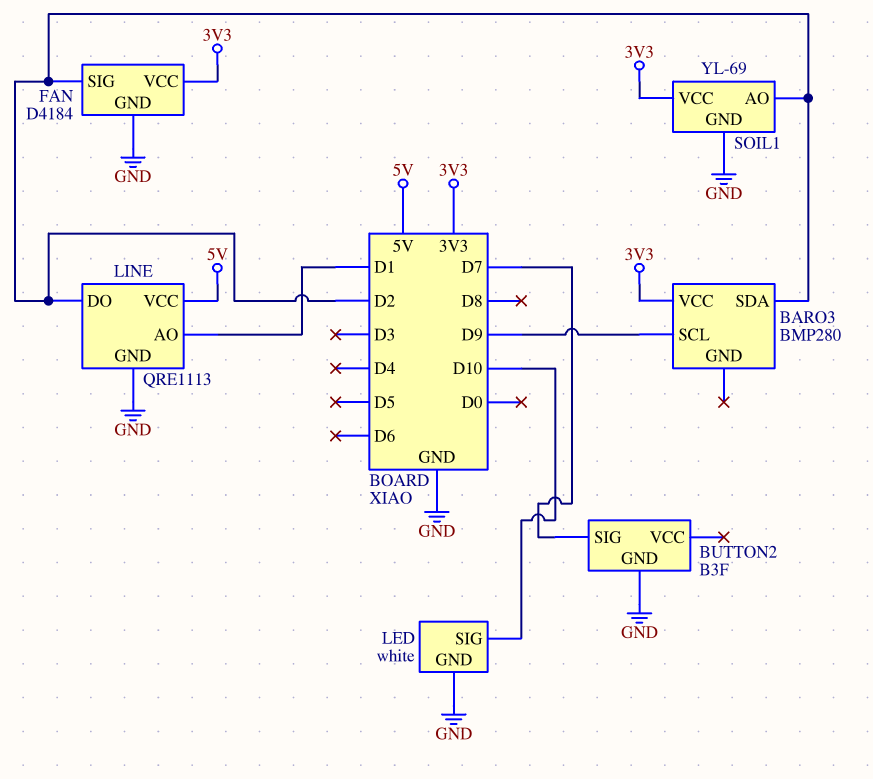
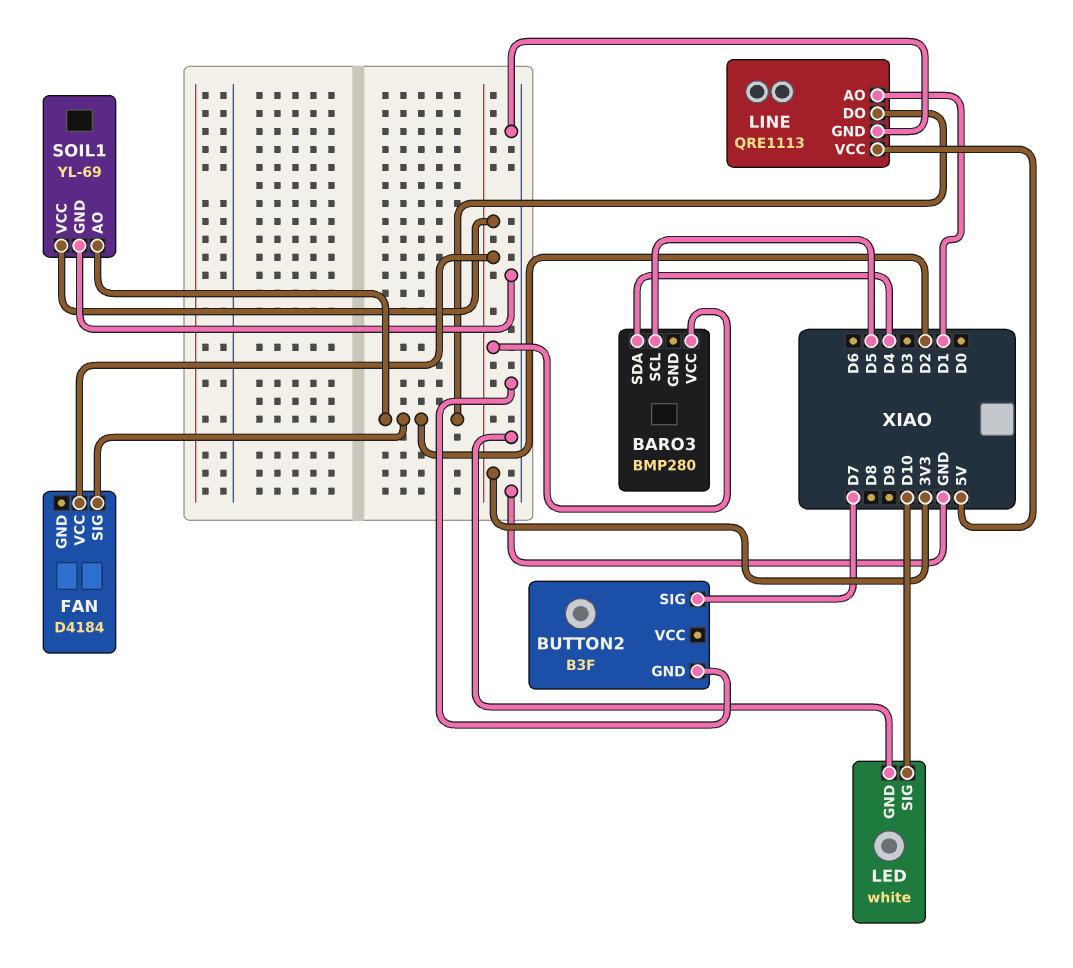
BARO3 pin SCL: D9 -> D5
BARO3 pin SDA: D2 -> D4
FAN pin GND: GND -> none

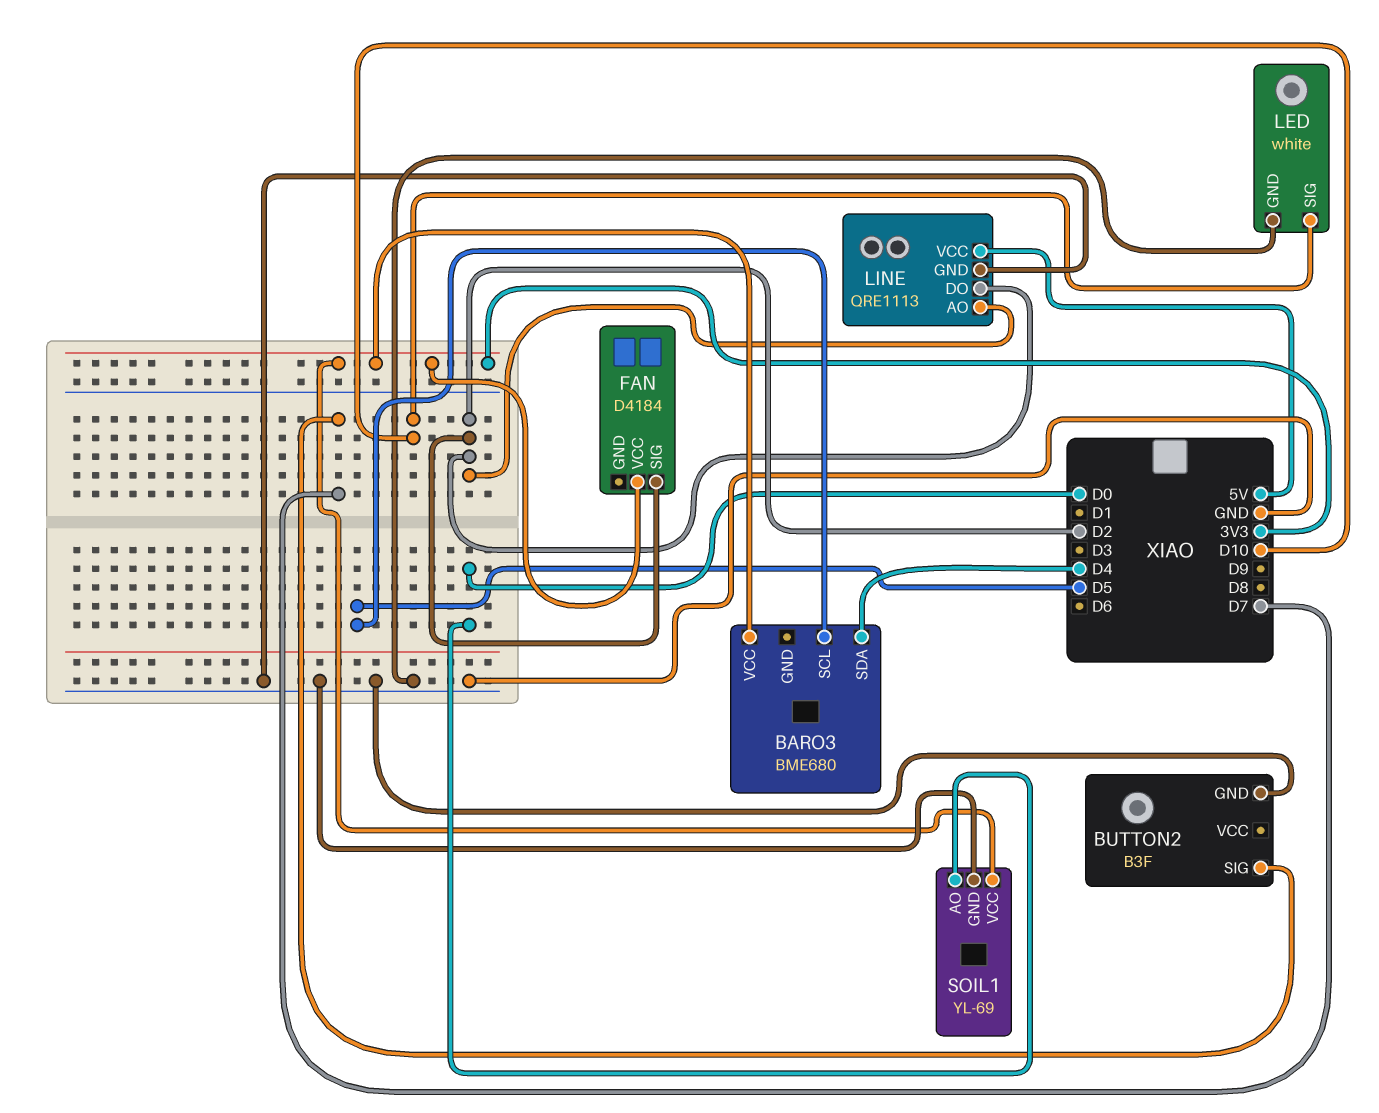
BARO3: BMP280 -> BME680
LINE pin AO: D1 -> D2
SOIL1 pin AO: D2 -> D0

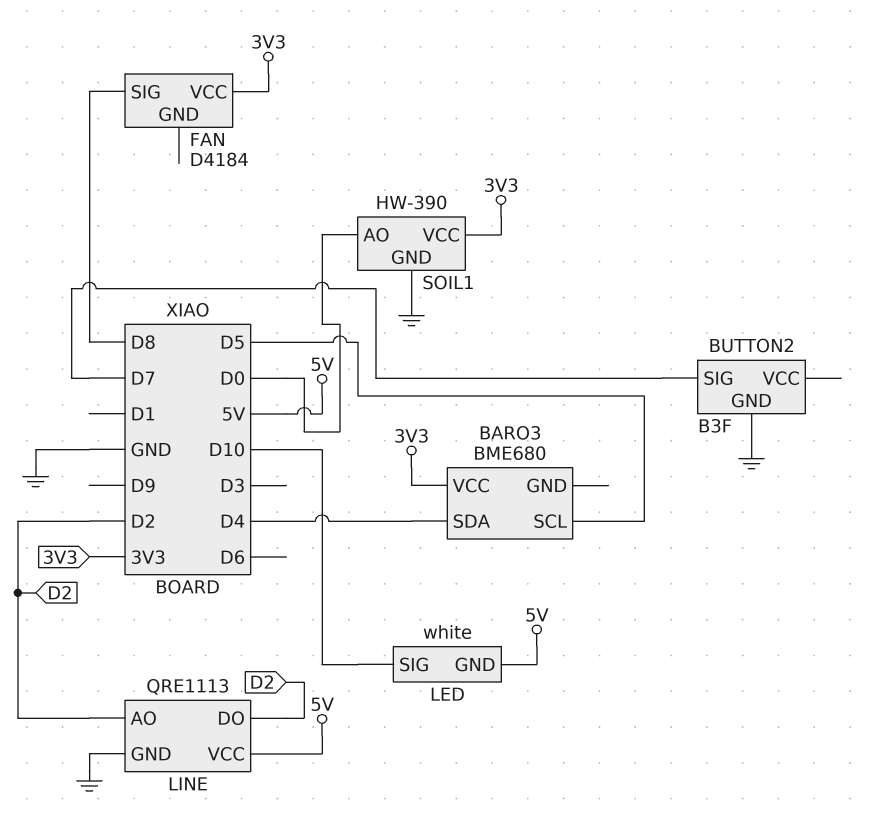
FAN pin SIG: D2 -> D8
LED pin GND: GND -> 5V
SOIL1: YL-69 -> HW-390

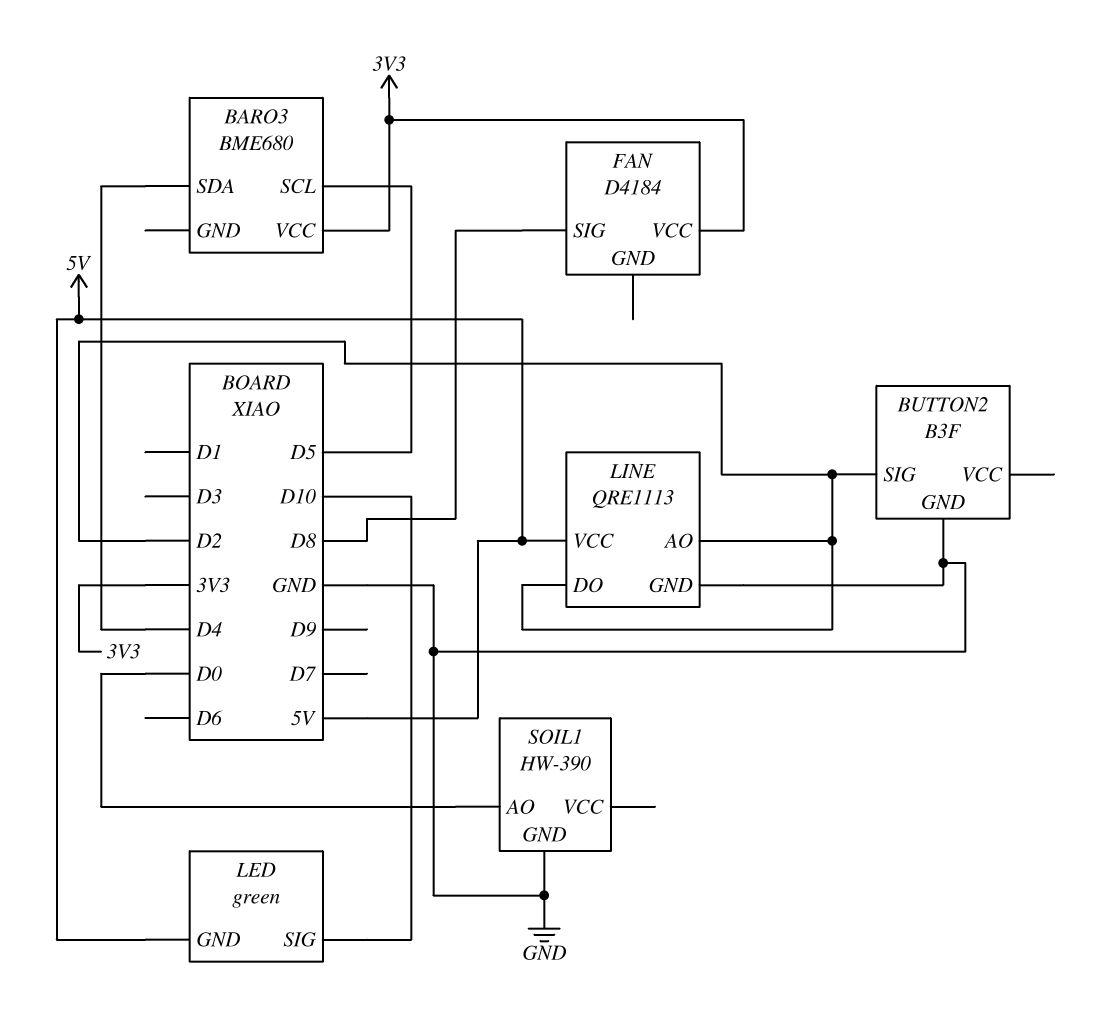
BUTTON2 pin SIG: D7 -> D2
LED: white -> green
SOIL1 pin VCC: 3V3 -> none

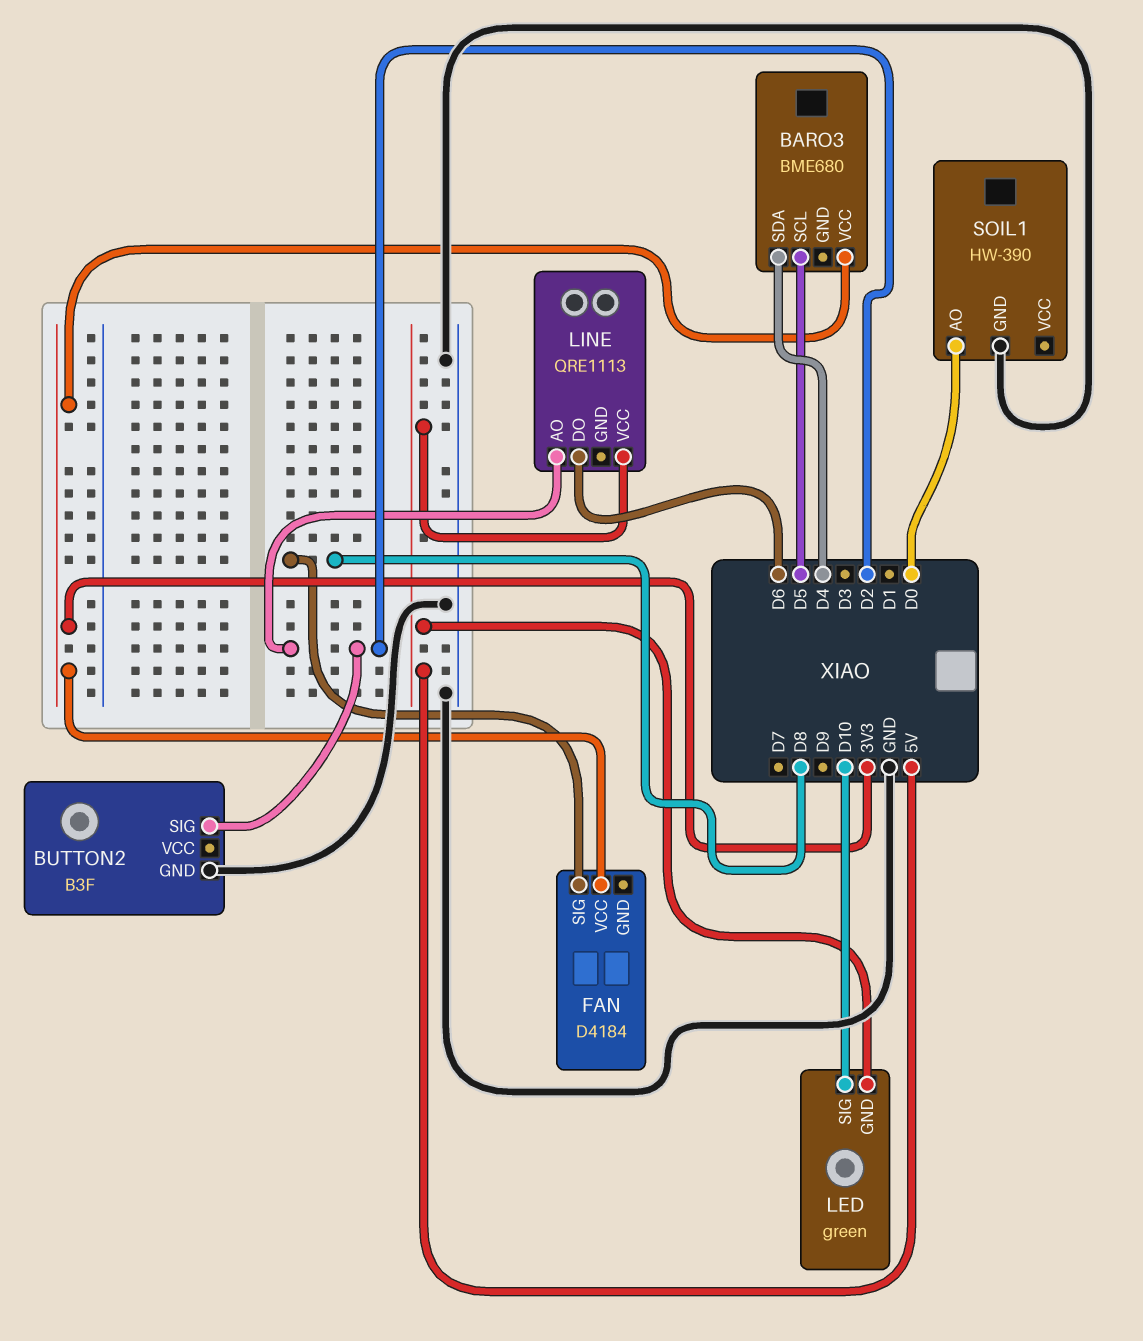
LINE pin DO: D2 -> D6
LINE pin GND: GND -> none

